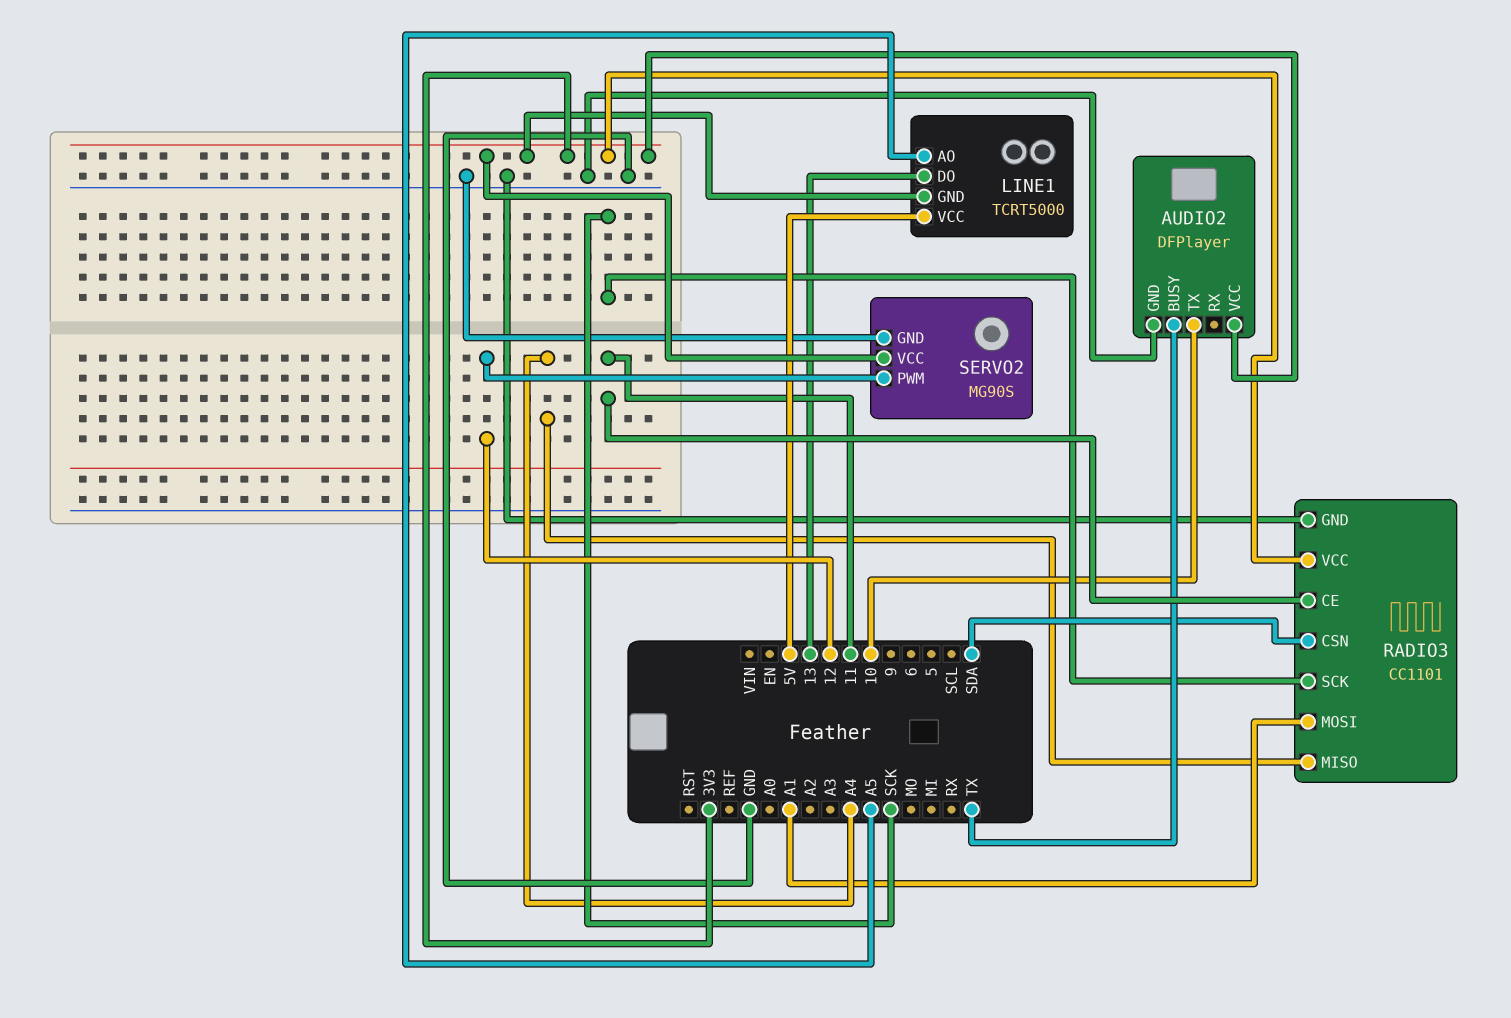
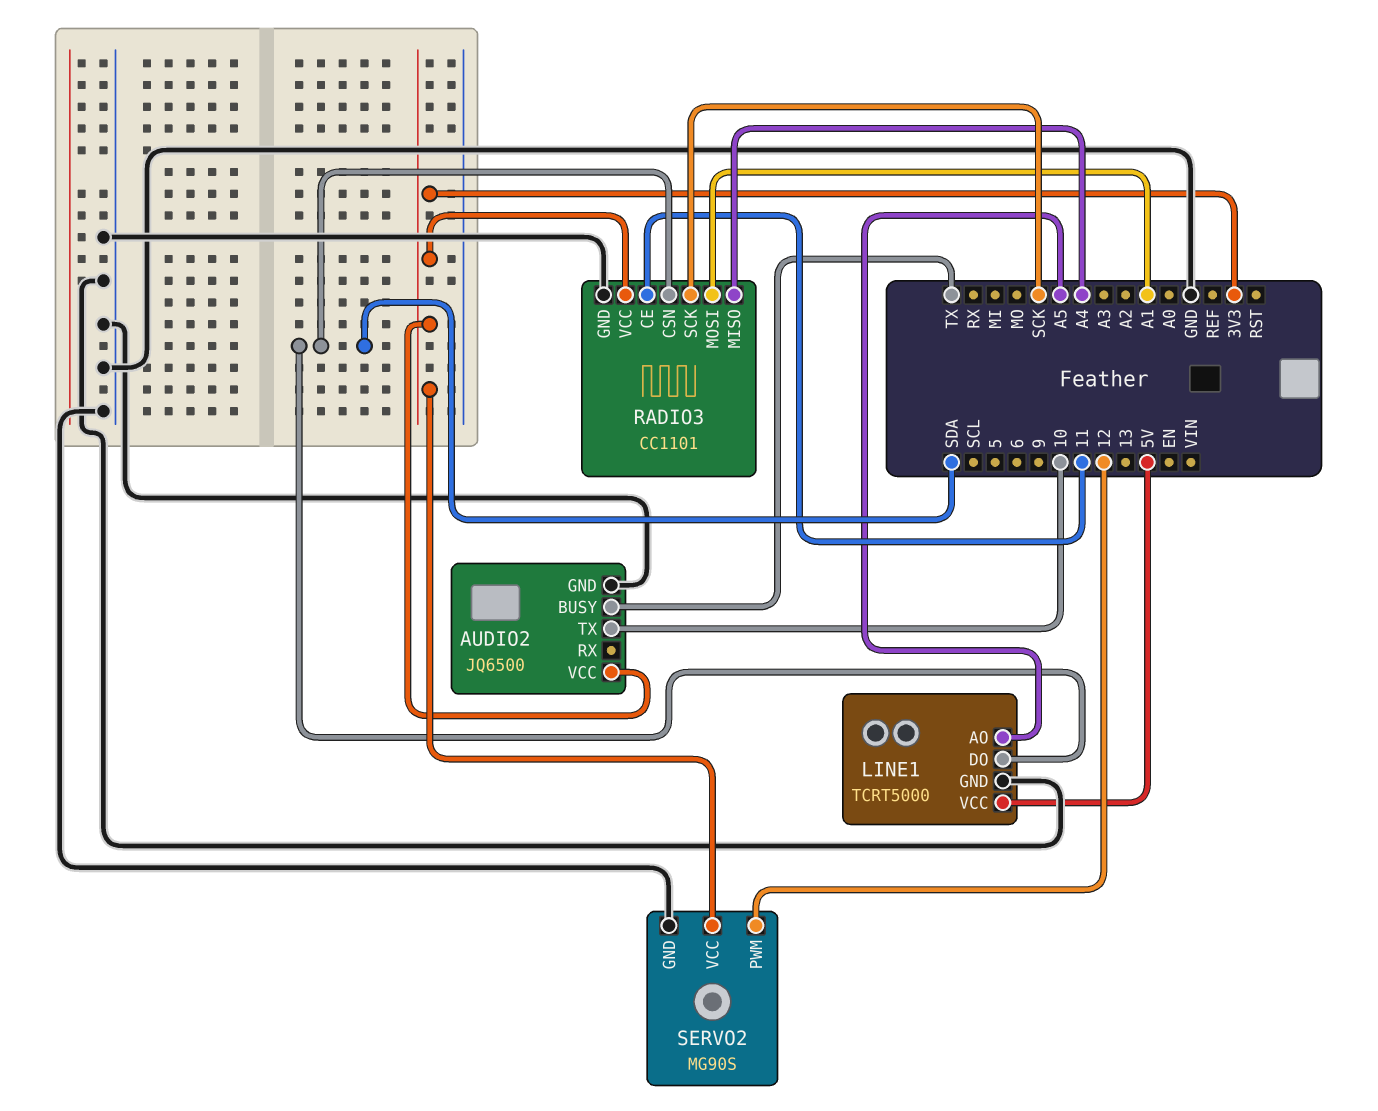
AUDIO2: DFPlayer -> JQ6500
LINE1 pin DO: 13 -> SDA
LINE1 pin GND: 3V3 -> GND

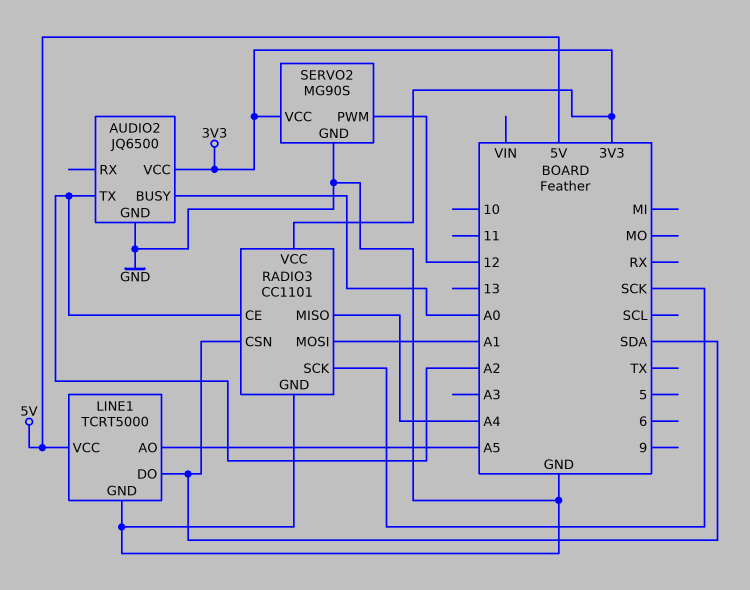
AUDIO2 pin BUSY: TX -> A0
AUDIO2 pin TX: 10 -> A2
RADIO3 pin CE: 11 -> A2

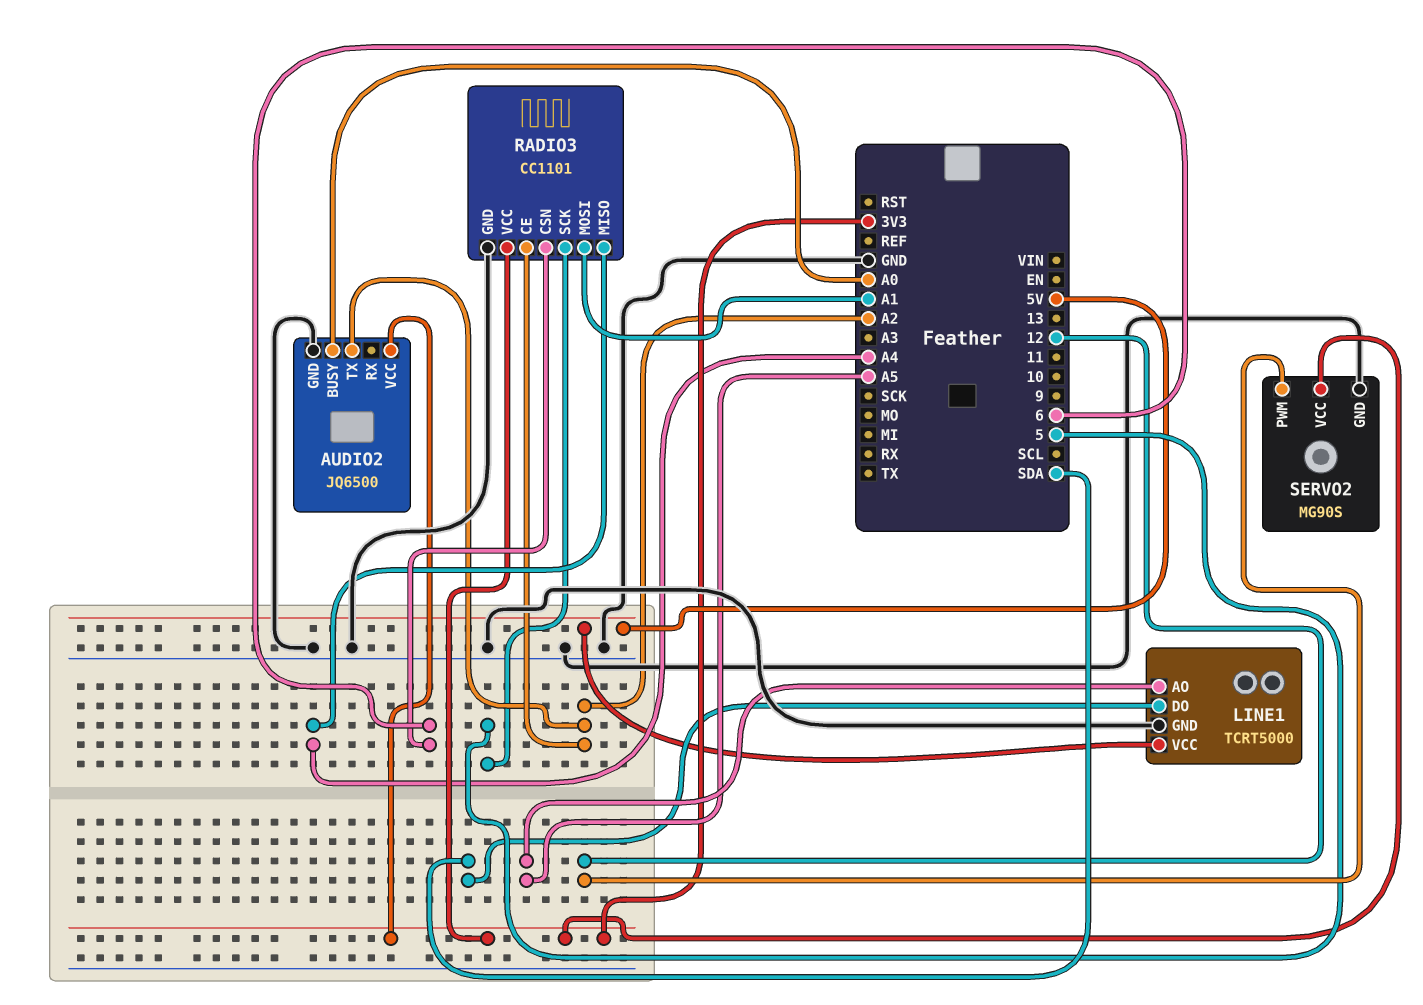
RADIO3 pin CSN: SDA -> 6
RADIO3 pin SCK: SCK -> 5

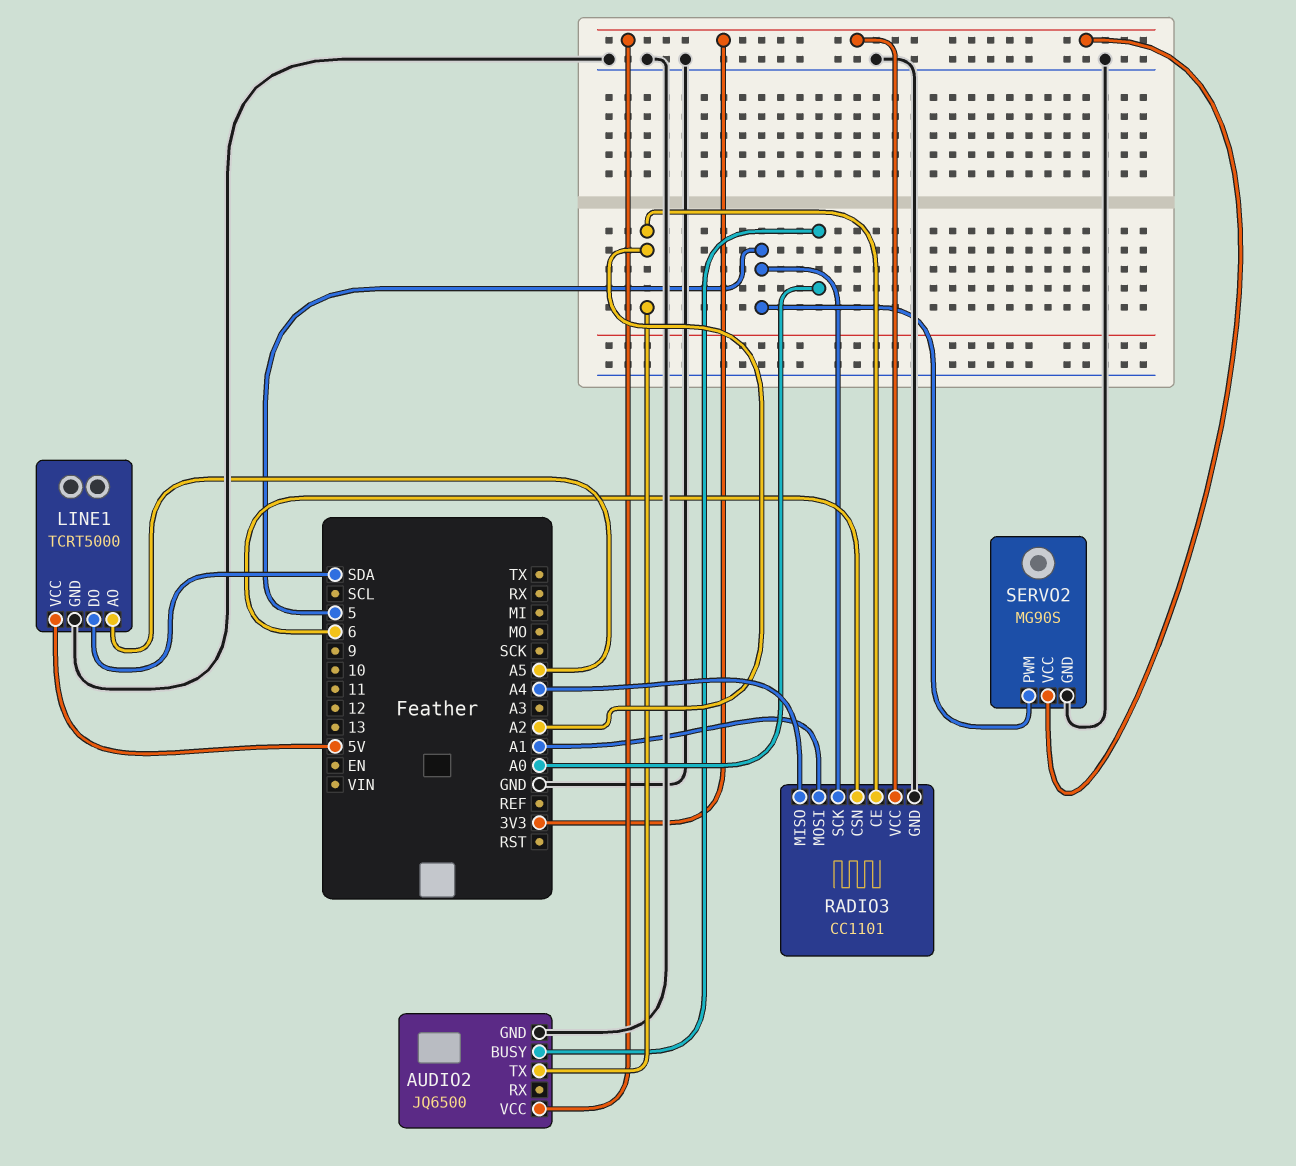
SERVO2 pin PWM: 12 -> 5

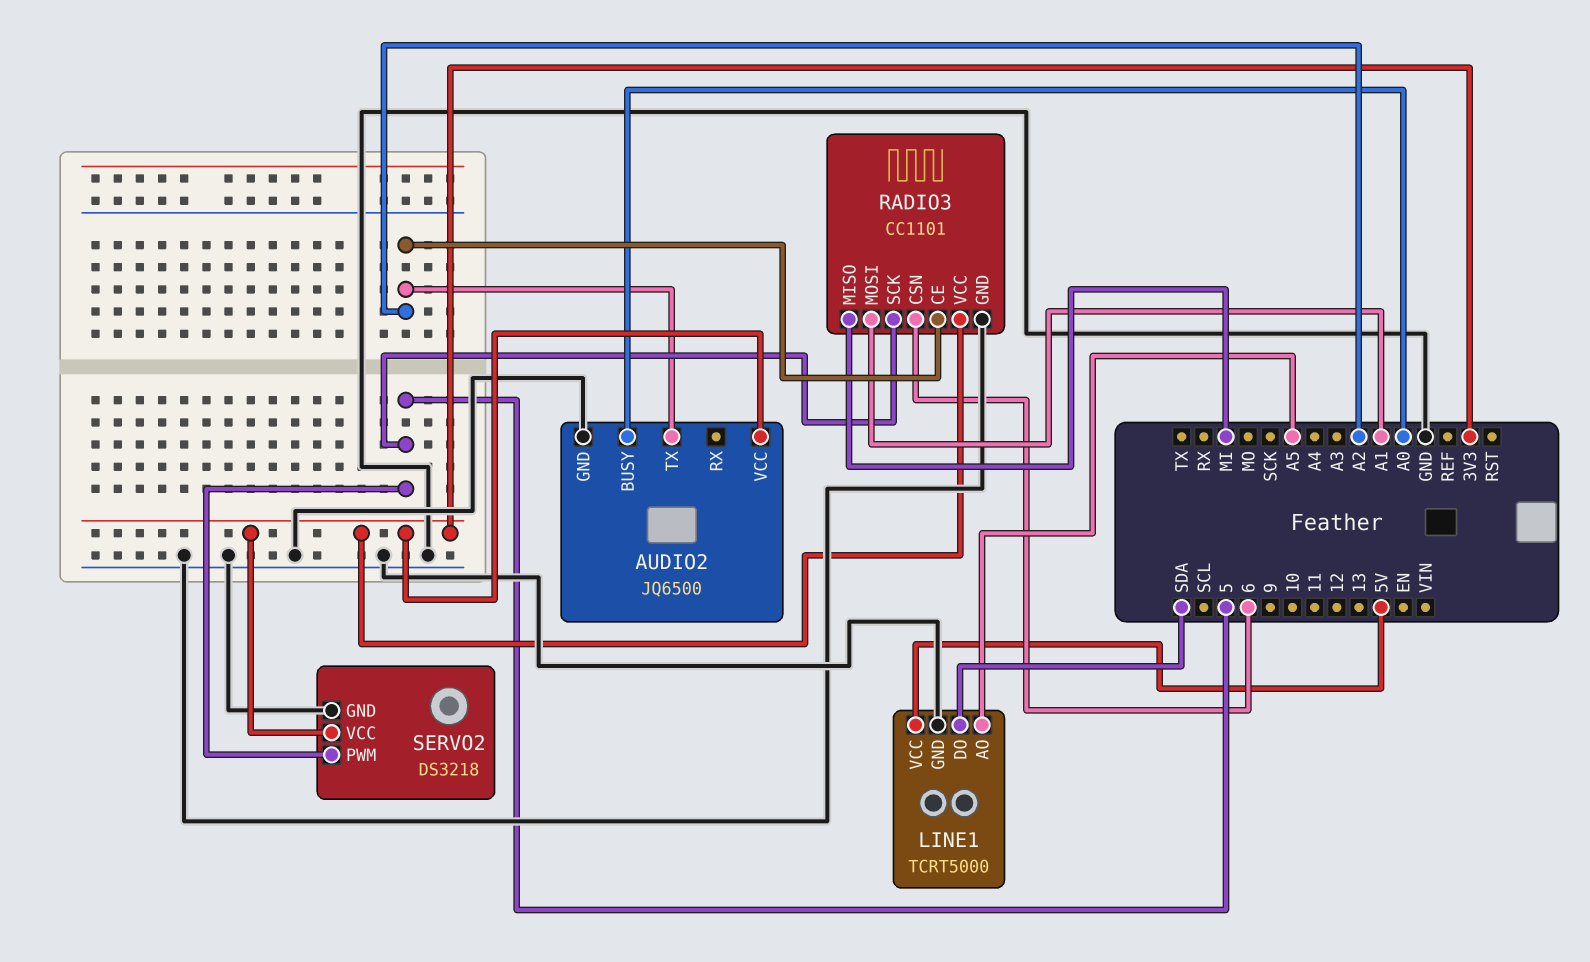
RADIO3 pin MISO: A4 -> MI
SERVO2: MG90S -> DS3218

